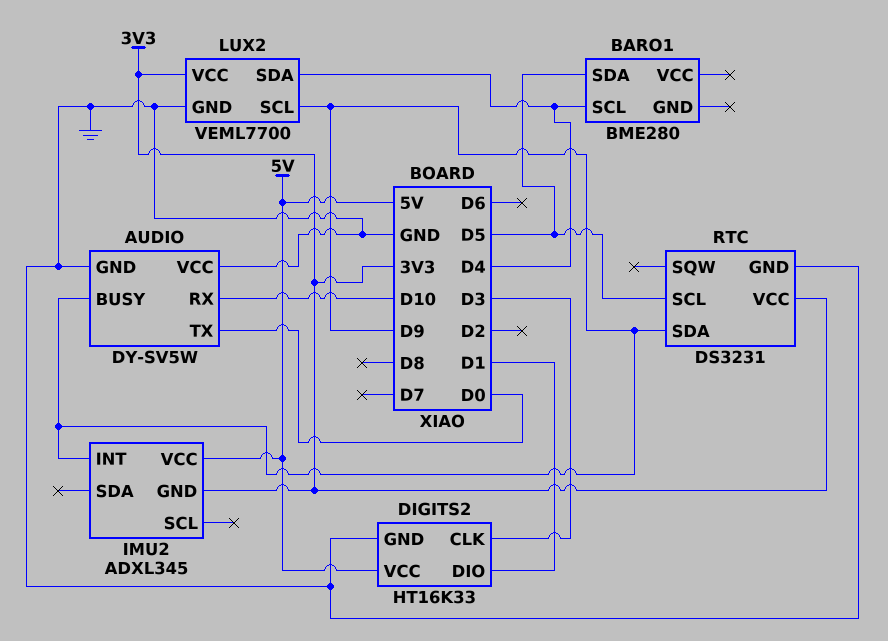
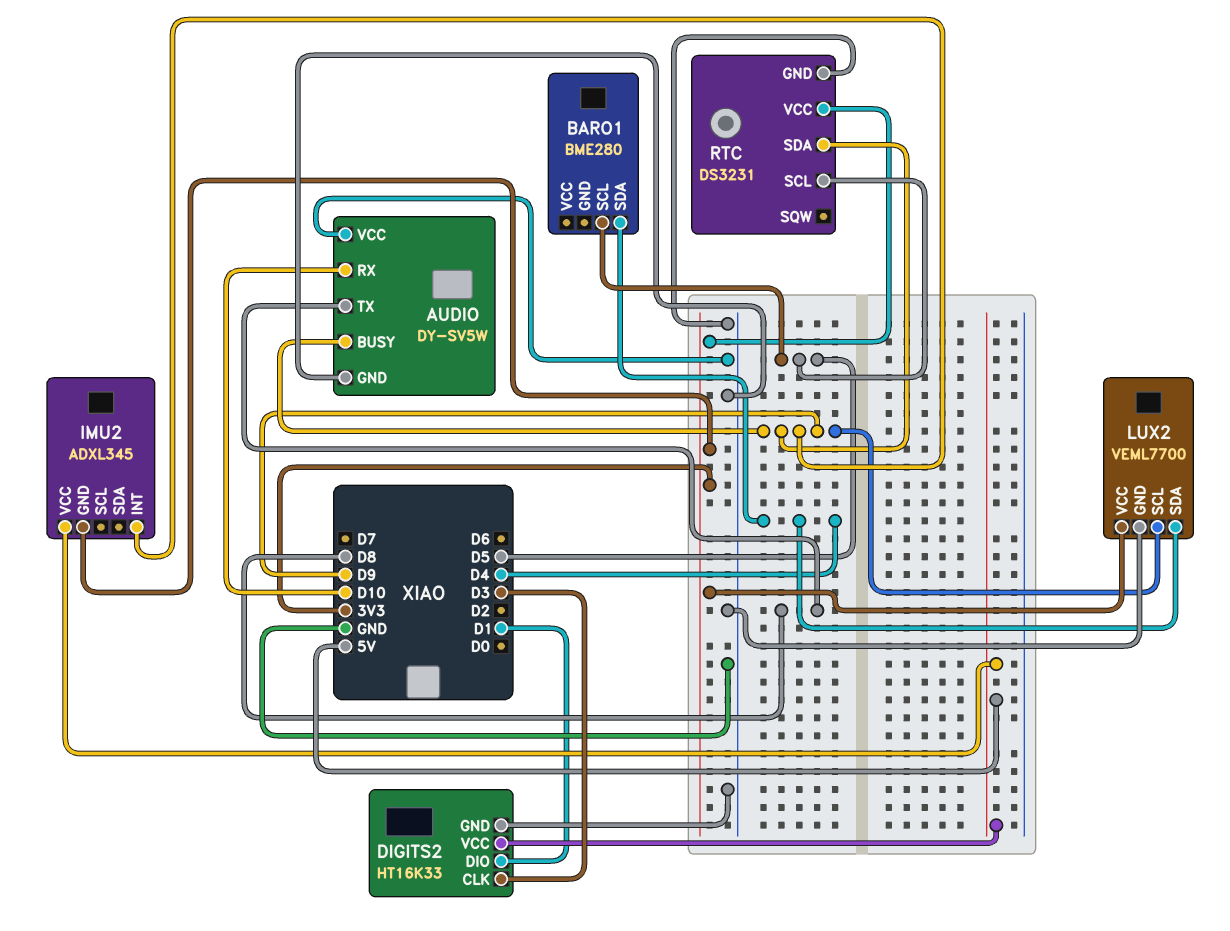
AUDIO pin TX: D0 -> D8
BARO1 pin SCL: D4 -> D5
BARO1 pin SDA: D5 -> D4

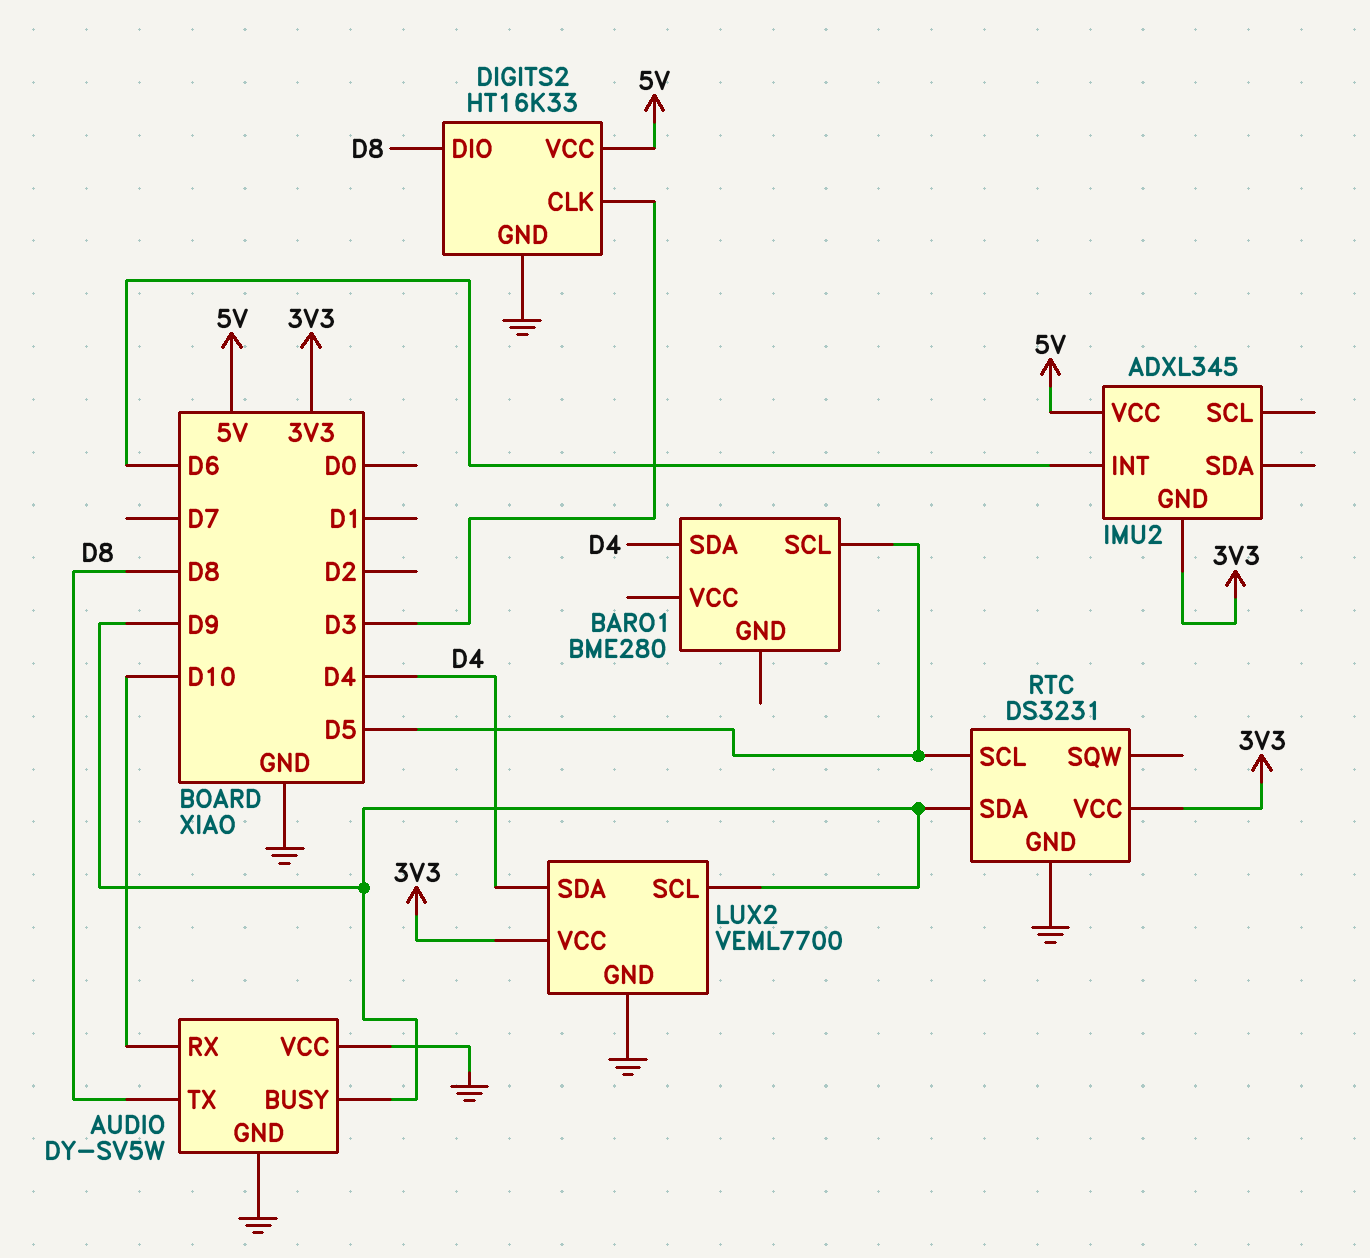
DIGITS2 pin DIO: D1 -> D8
IMU2 pin INT: D9 -> D6

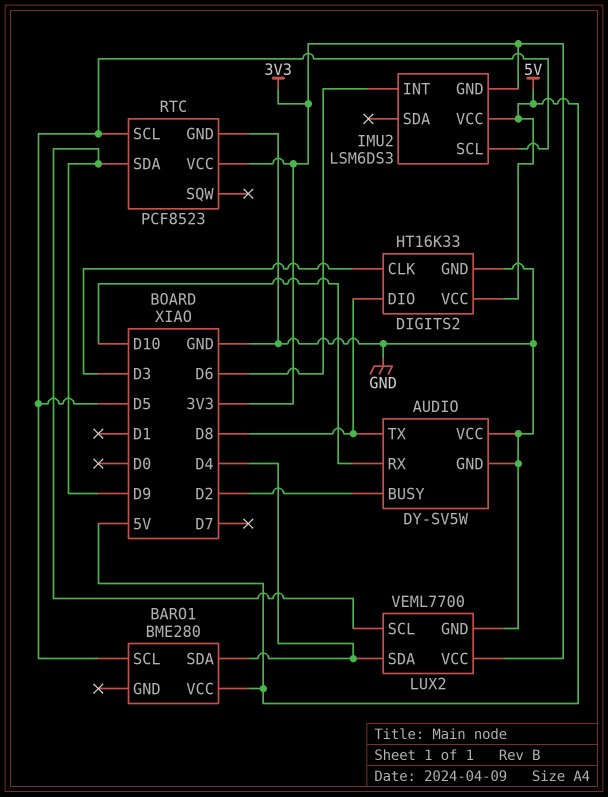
AUDIO pin BUSY: D9 -> D2
BARO1 pin VCC: none -> 5V
IMU2: ADXL345 -> LSM6DS3
IMU2 pin SCL: none -> D5
RTC: DS3231 -> PCF8523

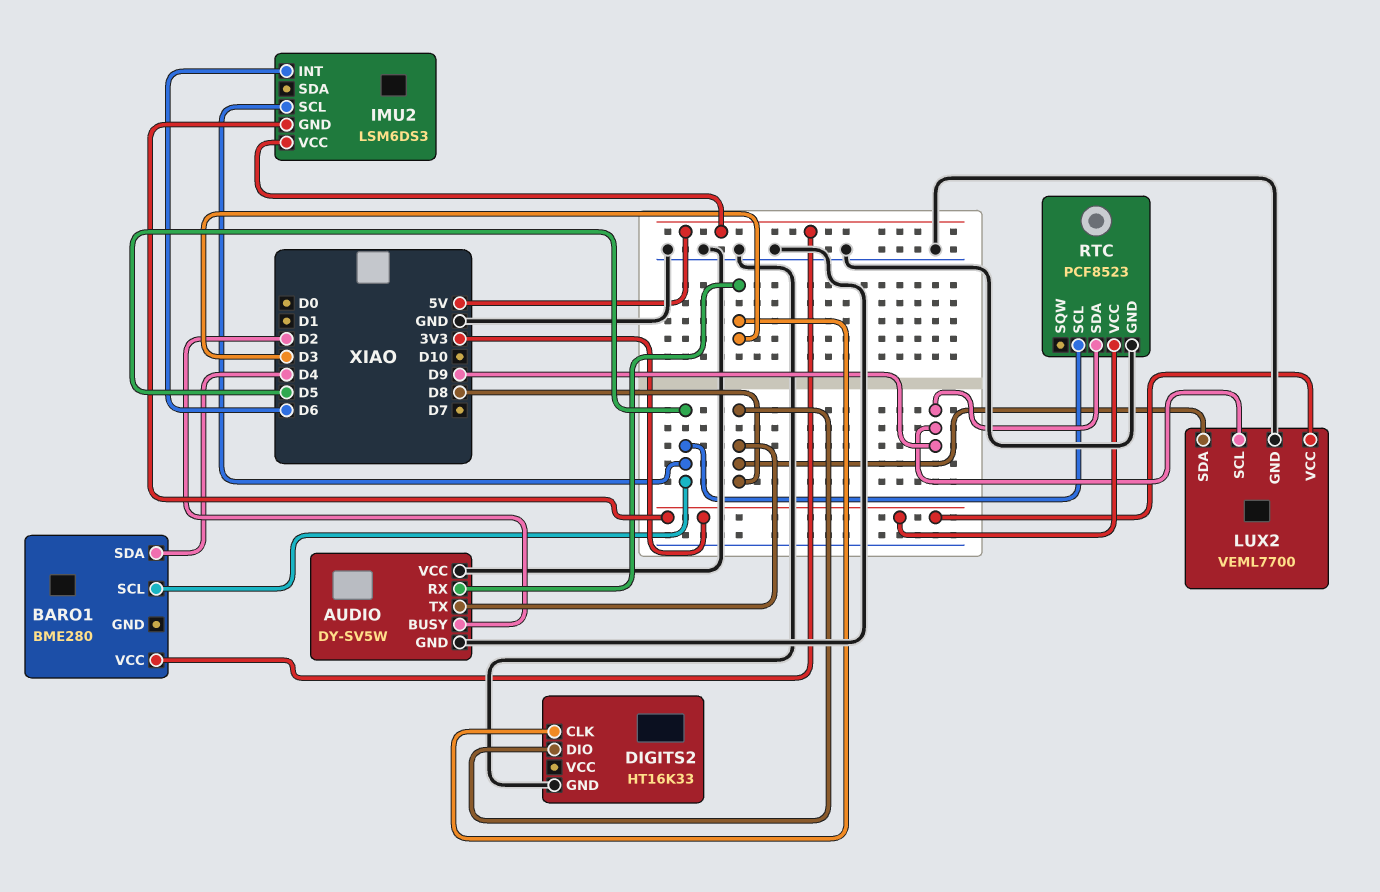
AUDIO pin RX: D10 -> D3
DIGITS2 pin VCC: 5V -> none
LUX2 pin SDA: D4 -> D8

